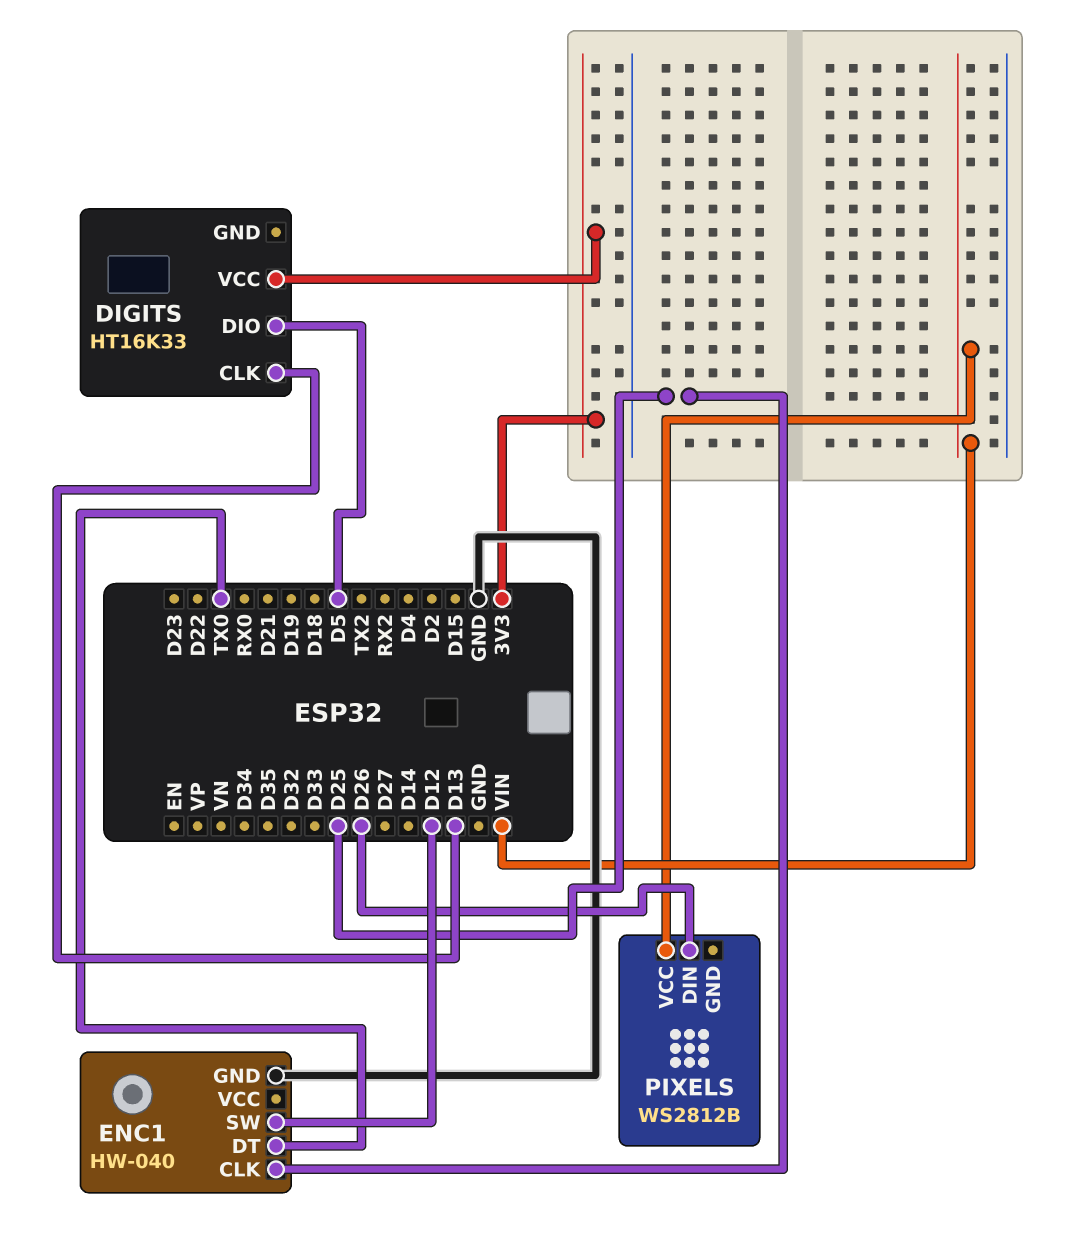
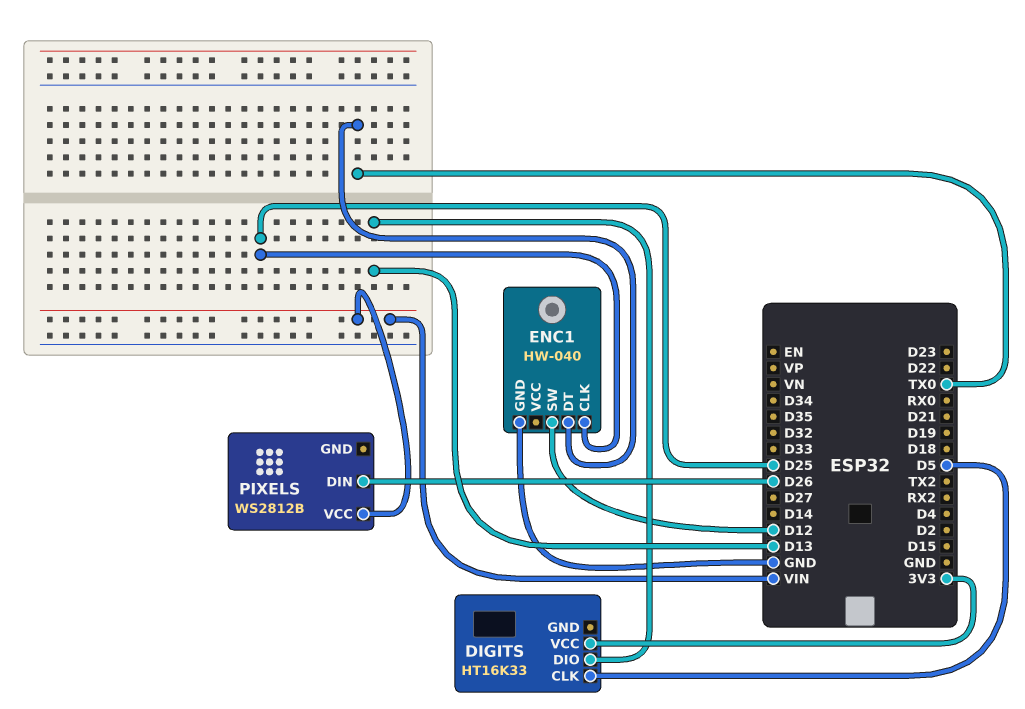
DIGITS pin CLK: D13 -> D5
DIGITS pin DIO: D5 -> D13

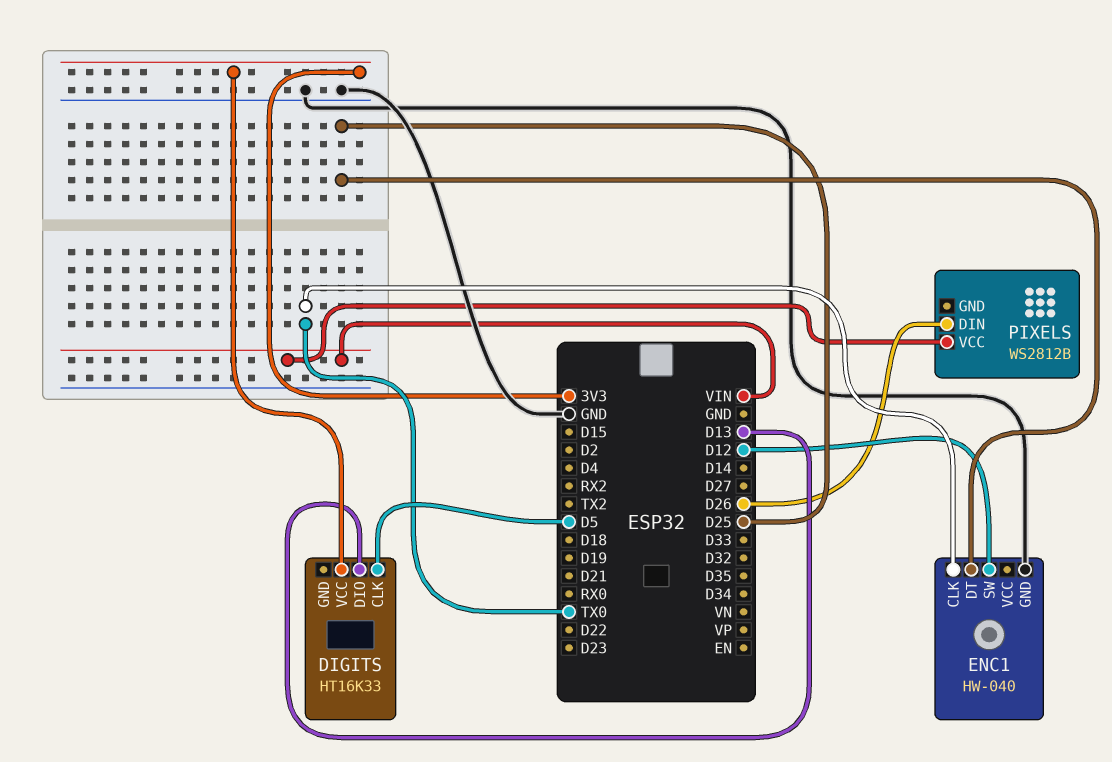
ENC1 pin CLK: D25 -> TX0
ENC1 pin DT: TX0 -> D25

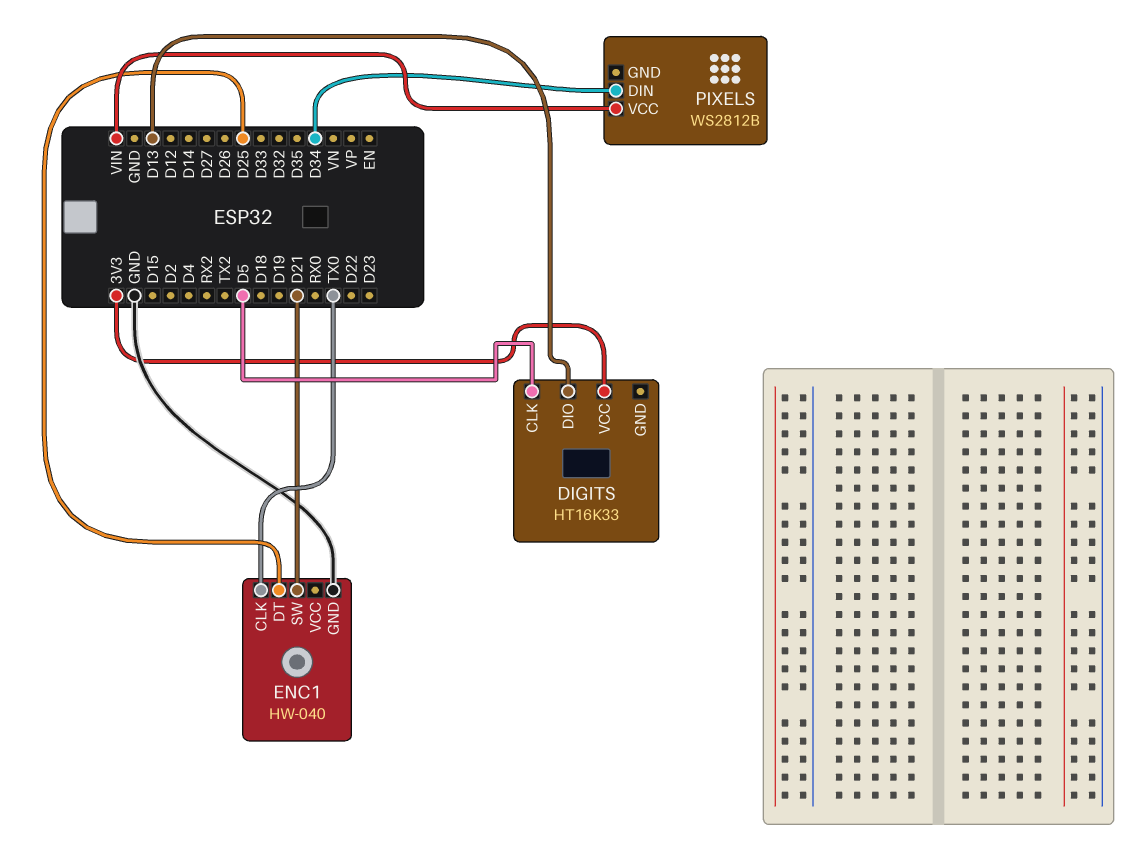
ENC1 pin SW: D12 -> D21
PIXELS pin DIN: D26 -> D34

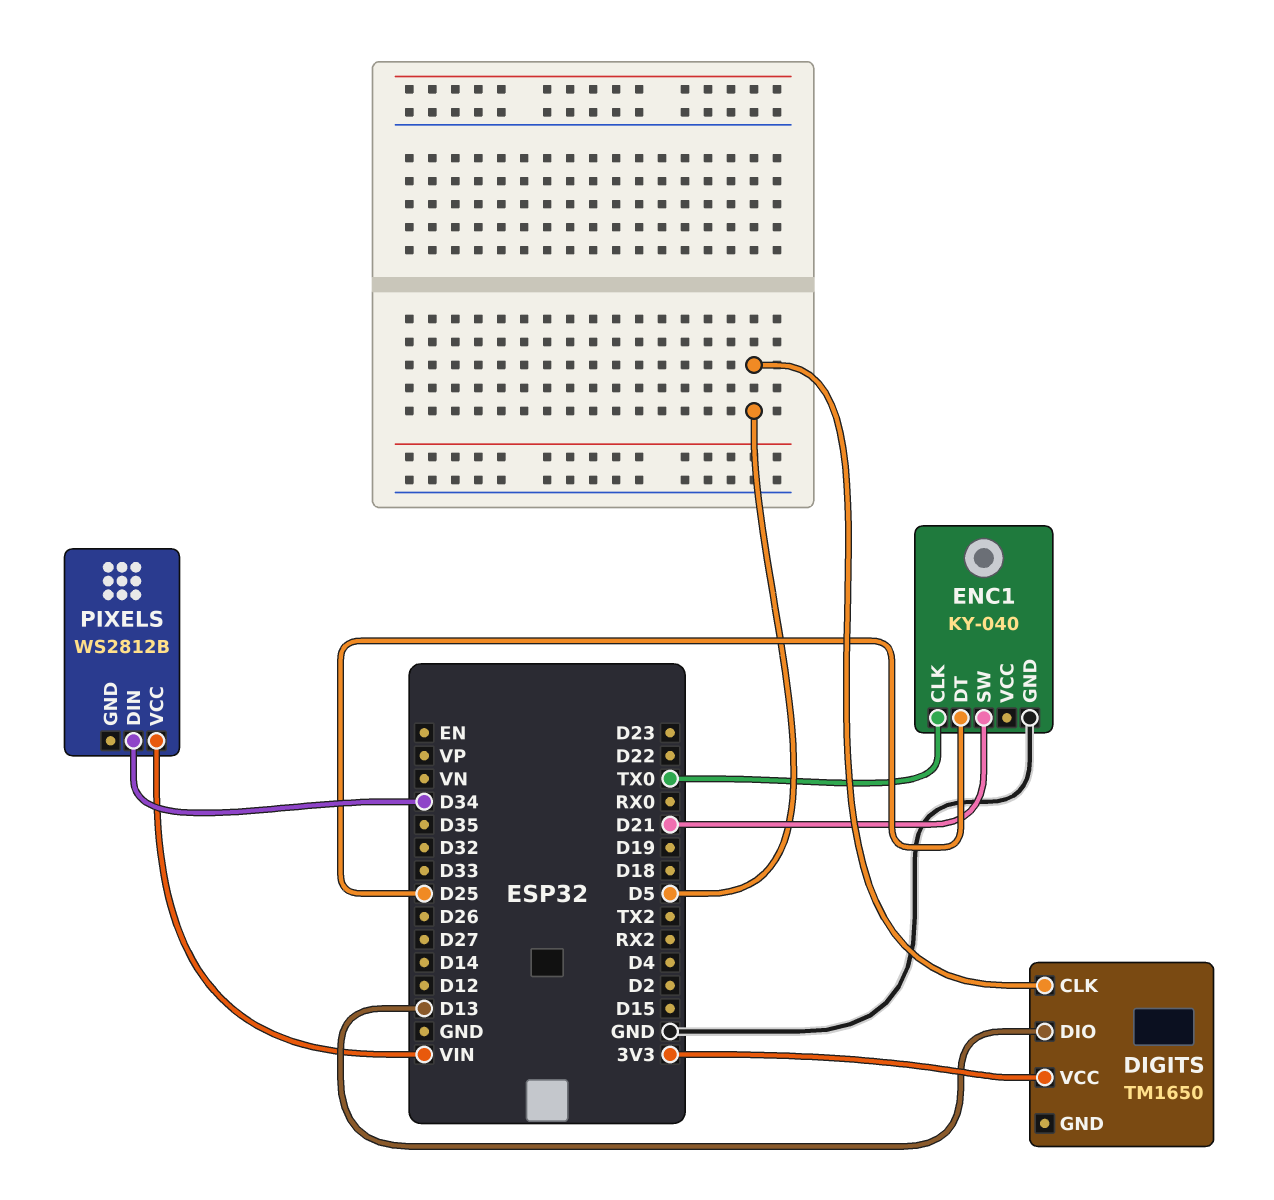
DIGITS: HT16K33 -> TM1650
ENC1: HW-040 -> KY-040

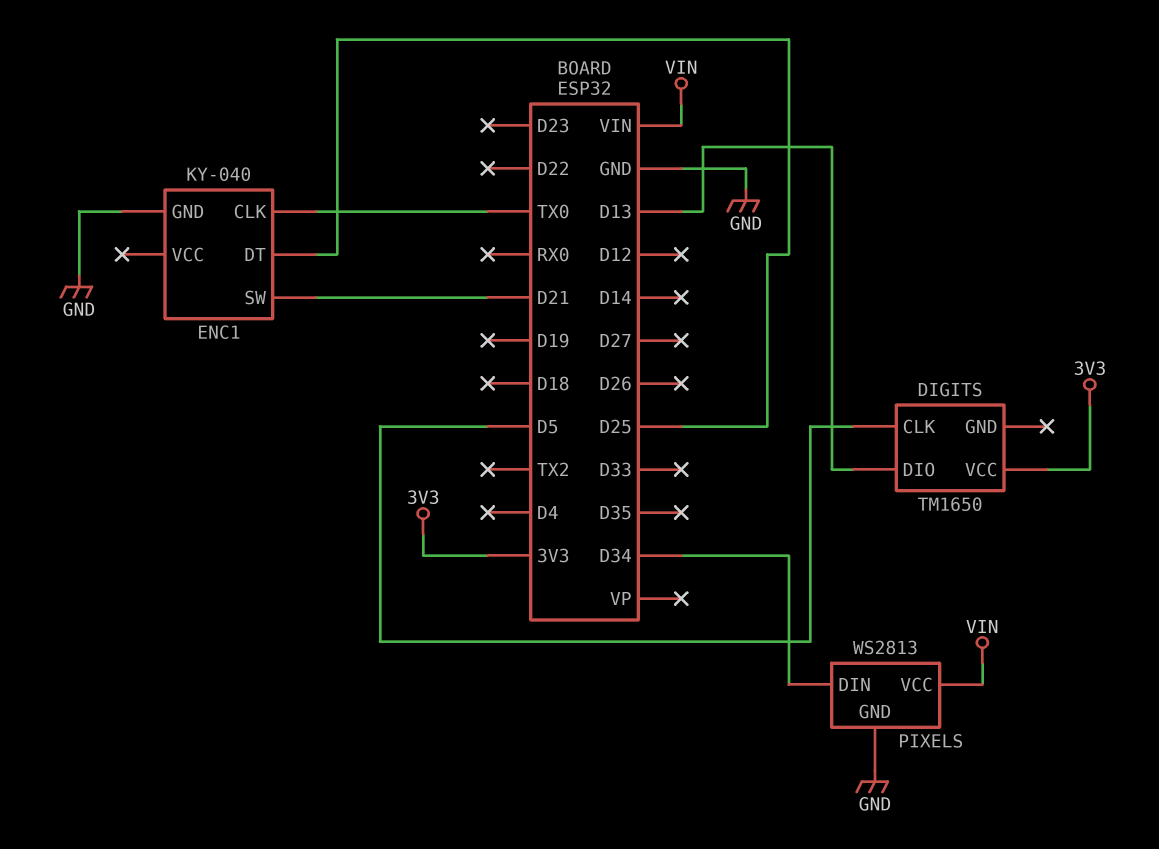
PIXELS: WS2812B -> WS2813
PIXELS pin GND: none -> GND

